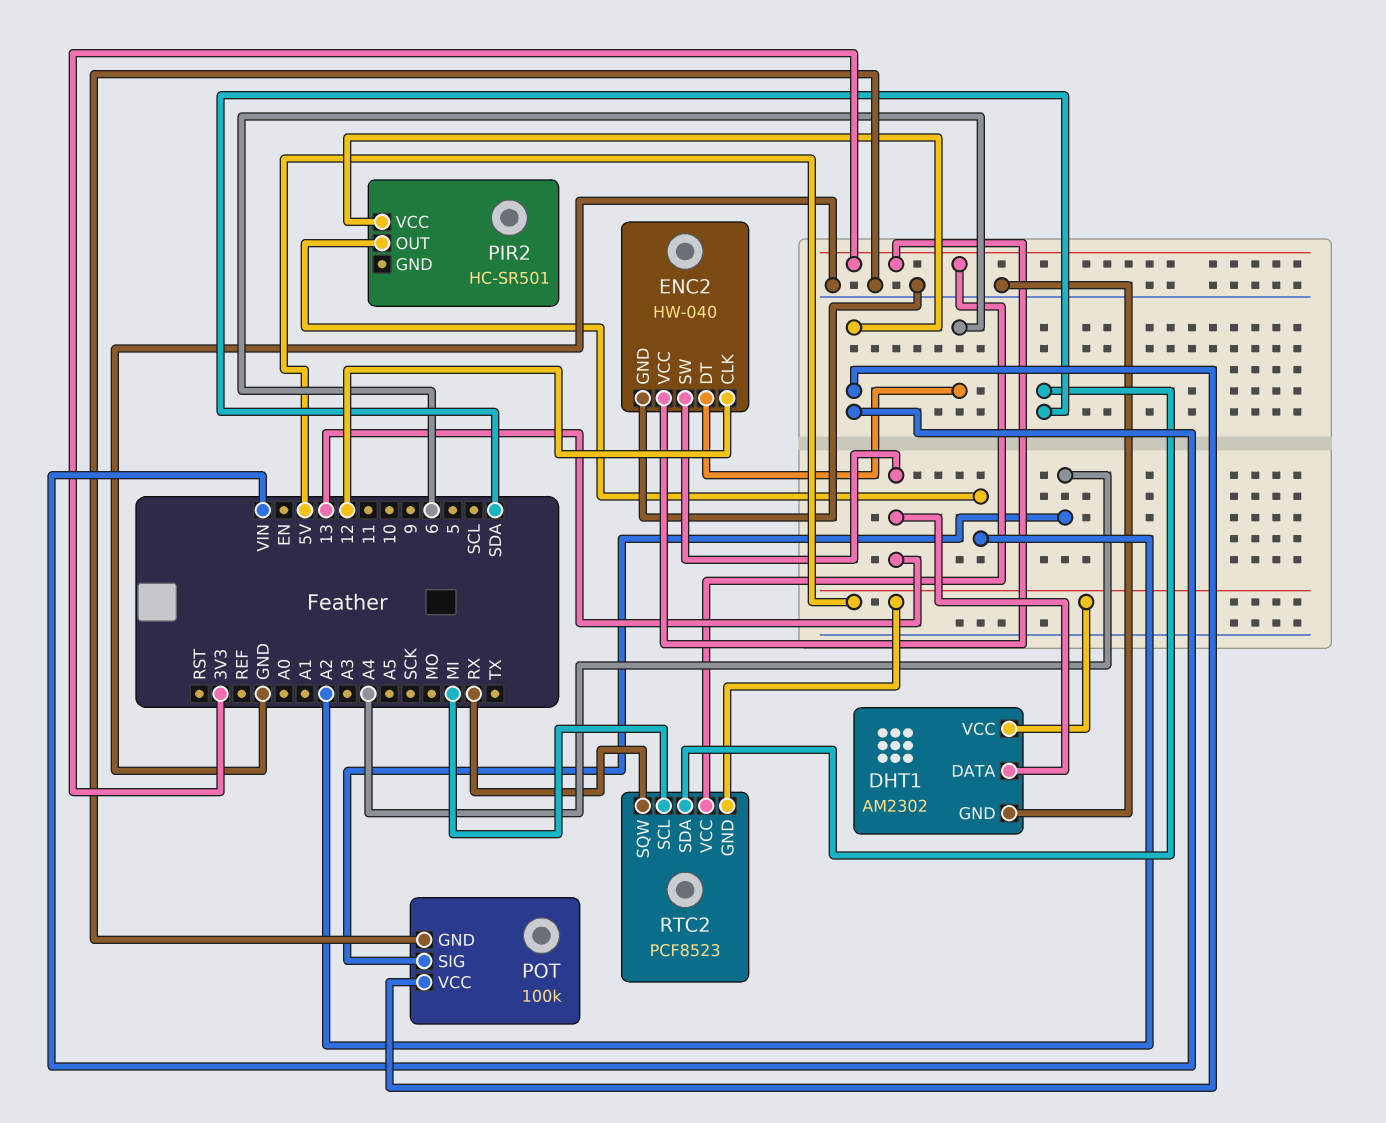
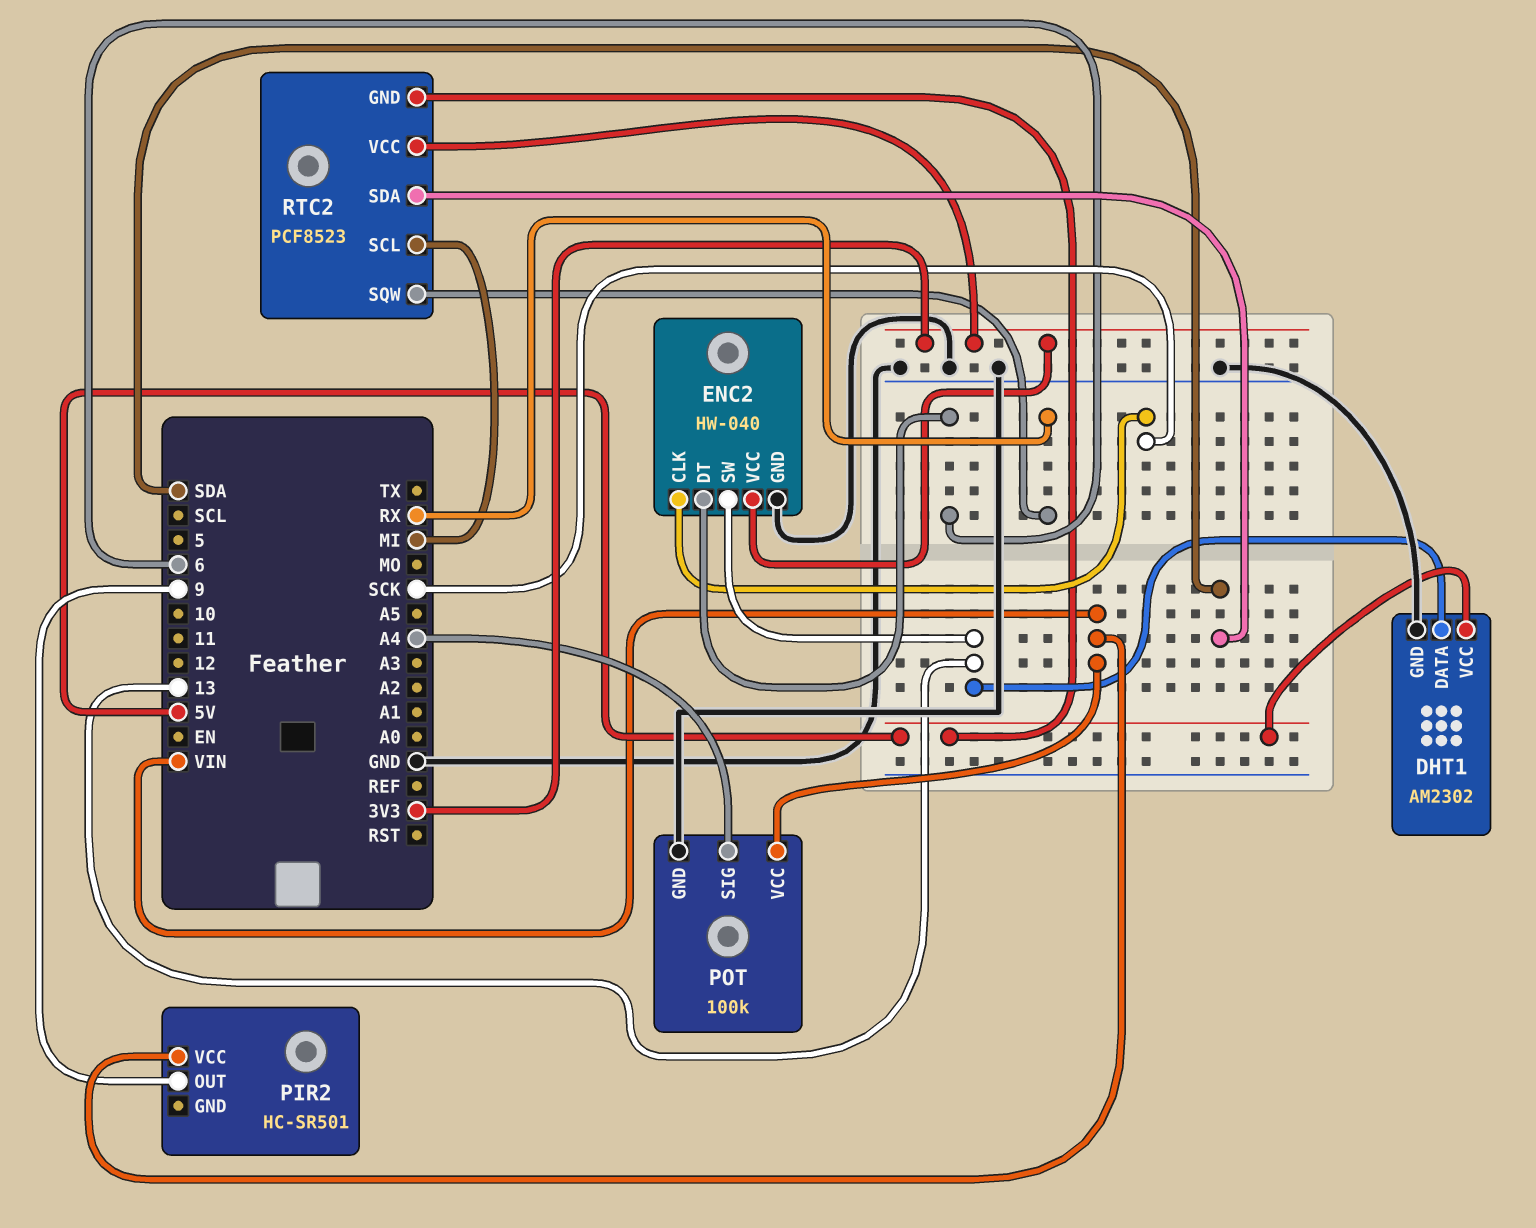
ENC2 pin CLK: 12 -> SCK
PIR2 pin OUT: A2 -> 9

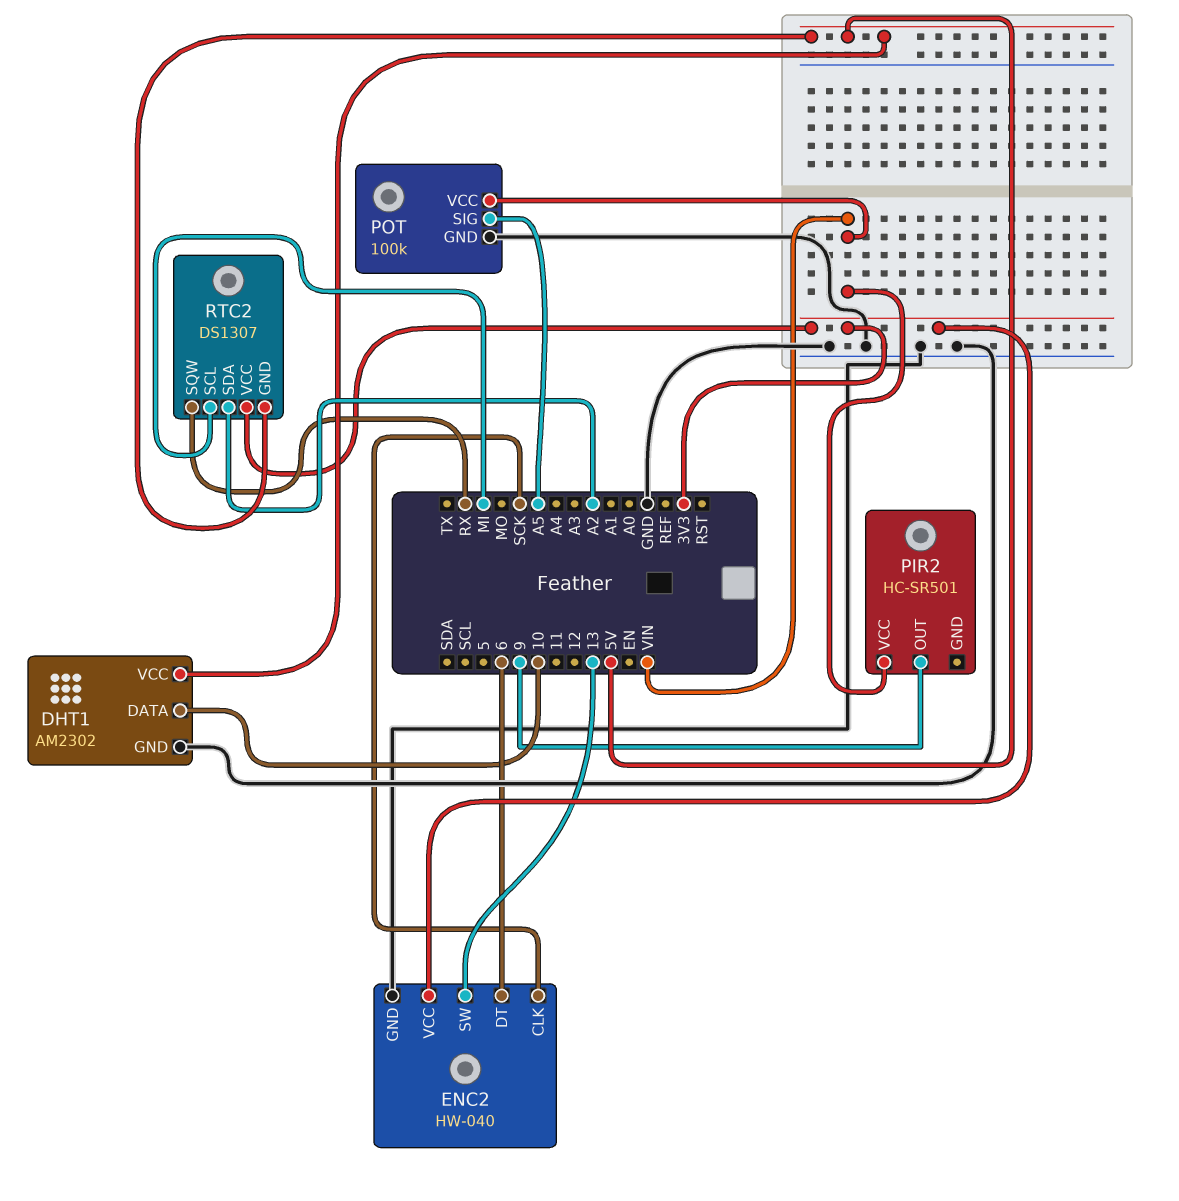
DHT1 pin DATA: 13 -> 10
POT pin SIG: A4 -> A5
RTC2: PCF8523 -> DS1307
RTC2 pin SDA: SDA -> A2

